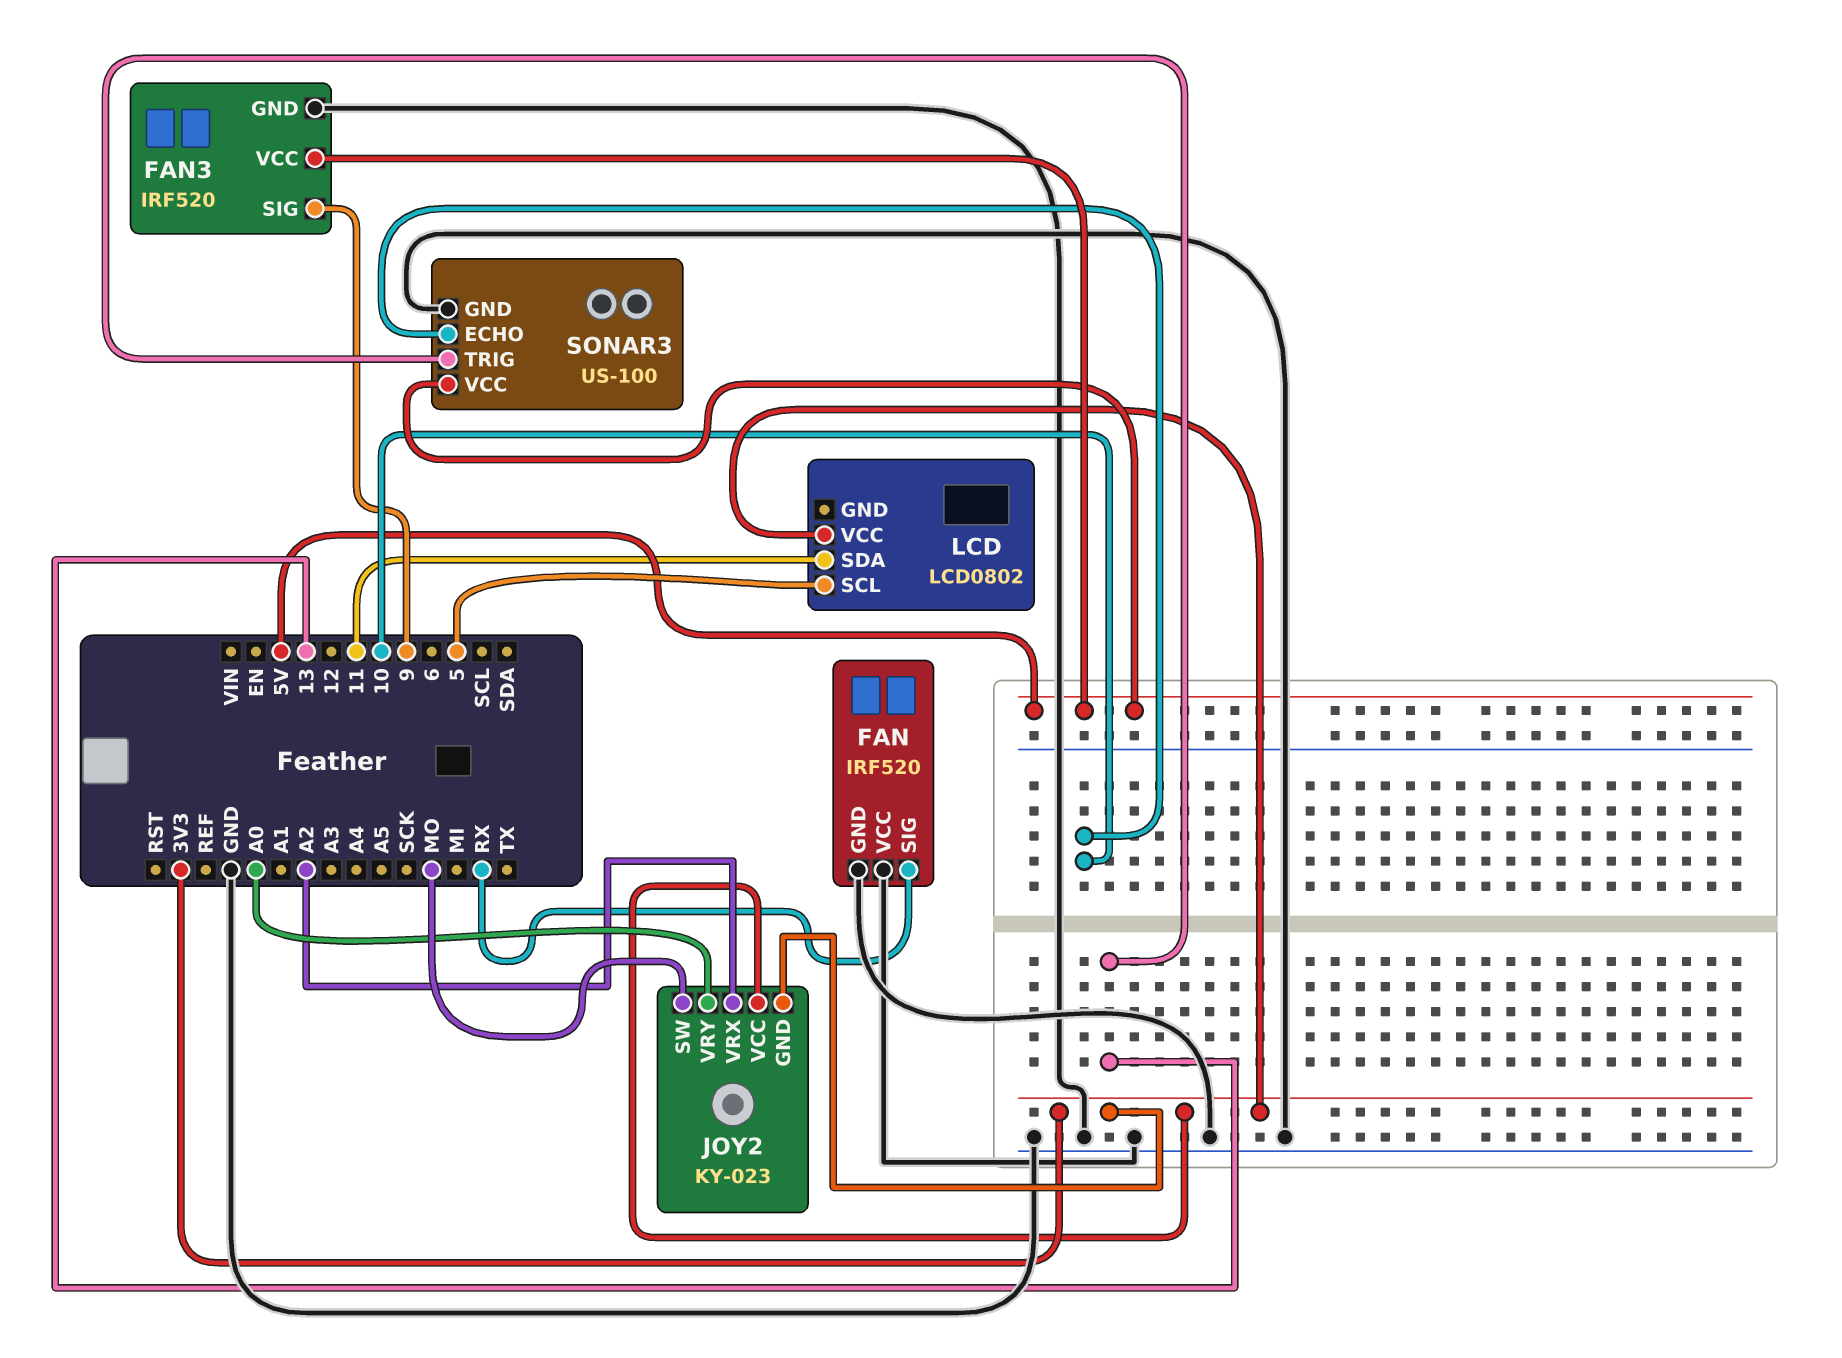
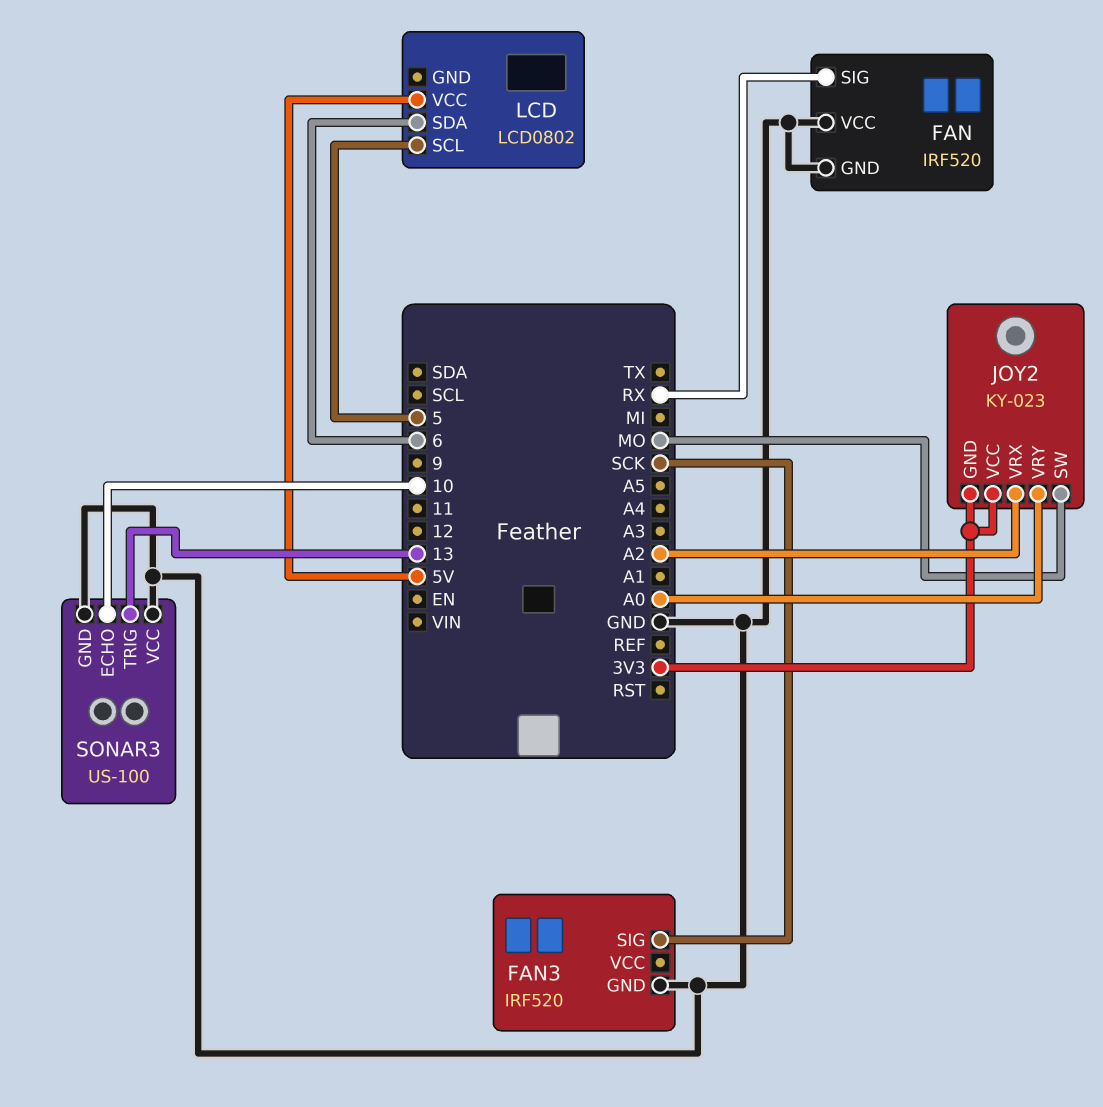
FAN3 pin SIG: 9 -> SCK
FAN3 pin VCC: 5V -> none
LCD pin SDA: 11 -> 6
LCD pin VCC: 3V3 -> 5V
SONAR3 pin VCC: 5V -> GND

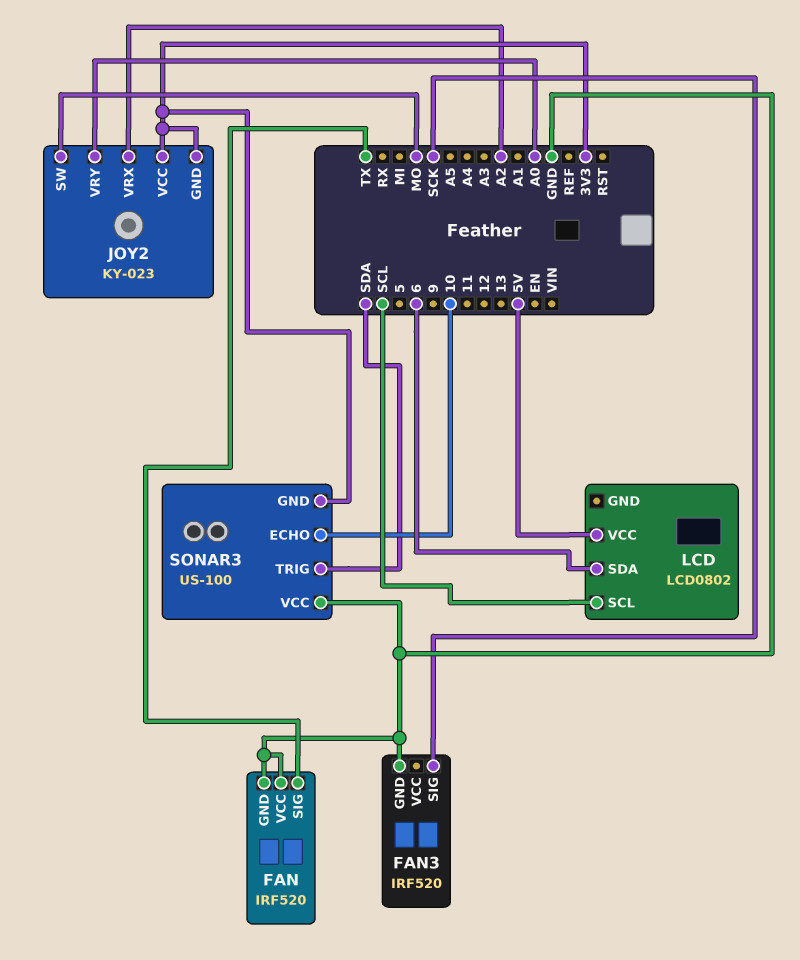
FAN pin SIG: RX -> TX
LCD pin SCL: 5 -> SCL
SONAR3 pin GND: GND -> 3V3
SONAR3 pin TRIG: 13 -> SDA

